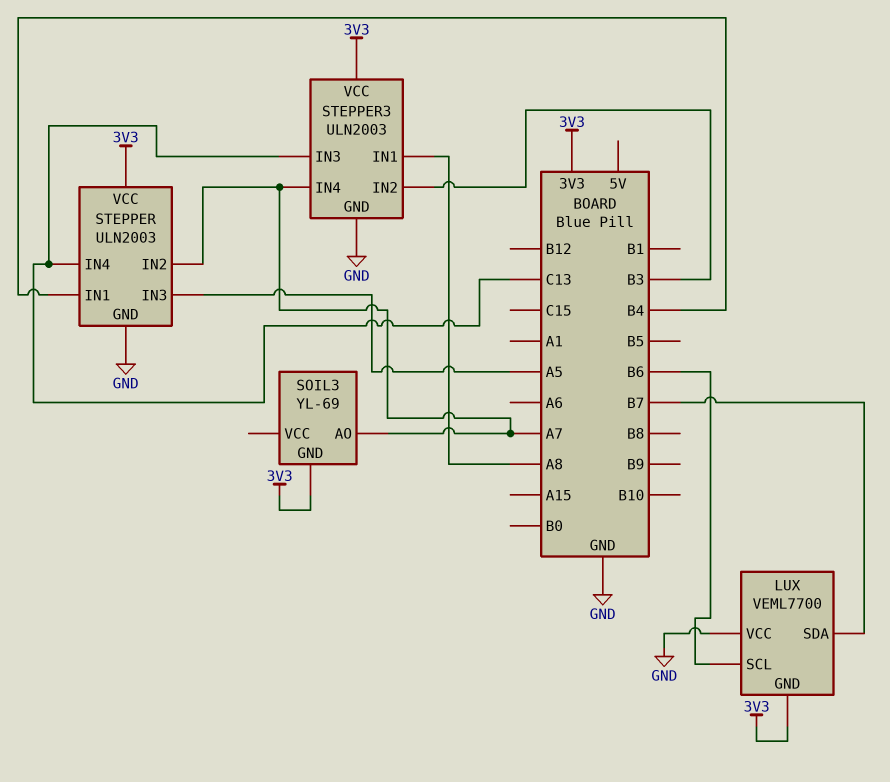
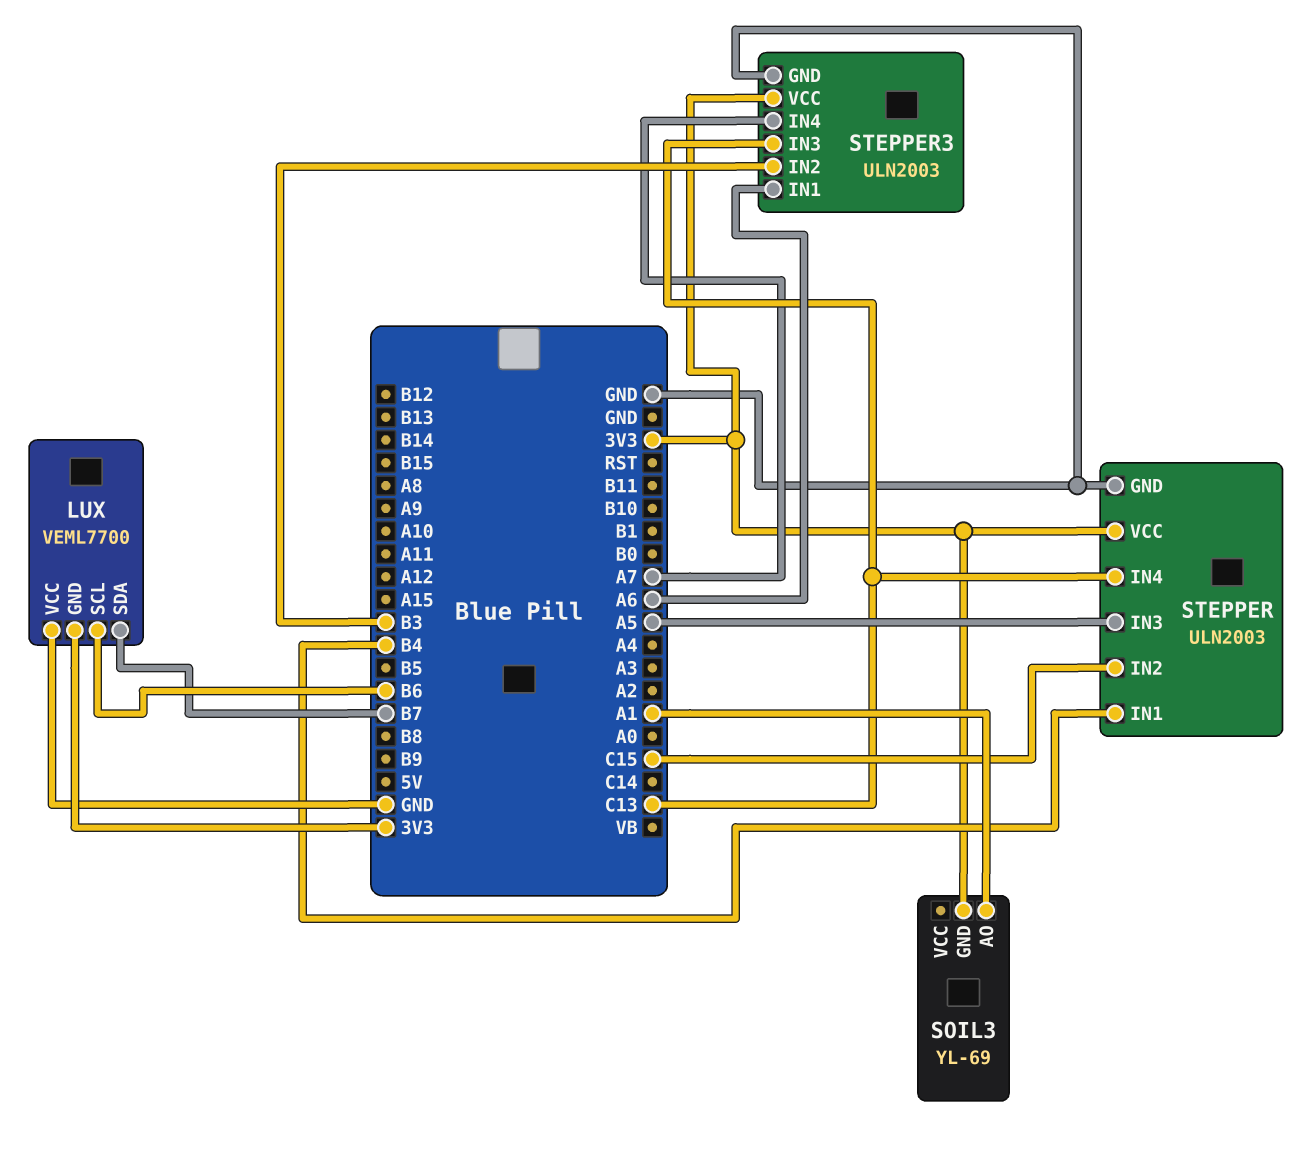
SOIL3 pin AO: A7 -> A1
STEPPER pin IN2: A7 -> C15
STEPPER3 pin IN1: A8 -> A6

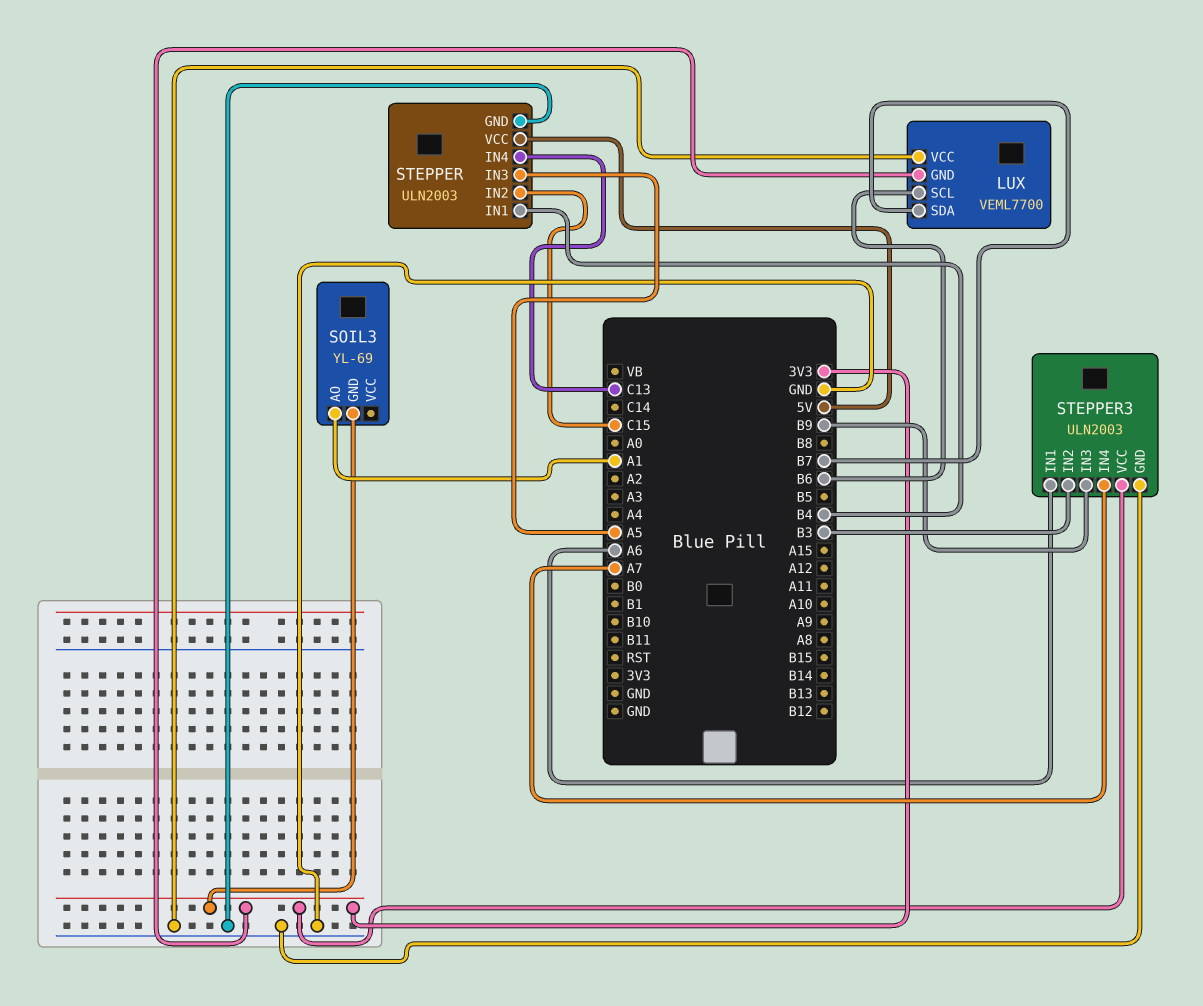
STEPPER pin VCC: 3V3 -> 5V
STEPPER3 pin IN3: C13 -> B9

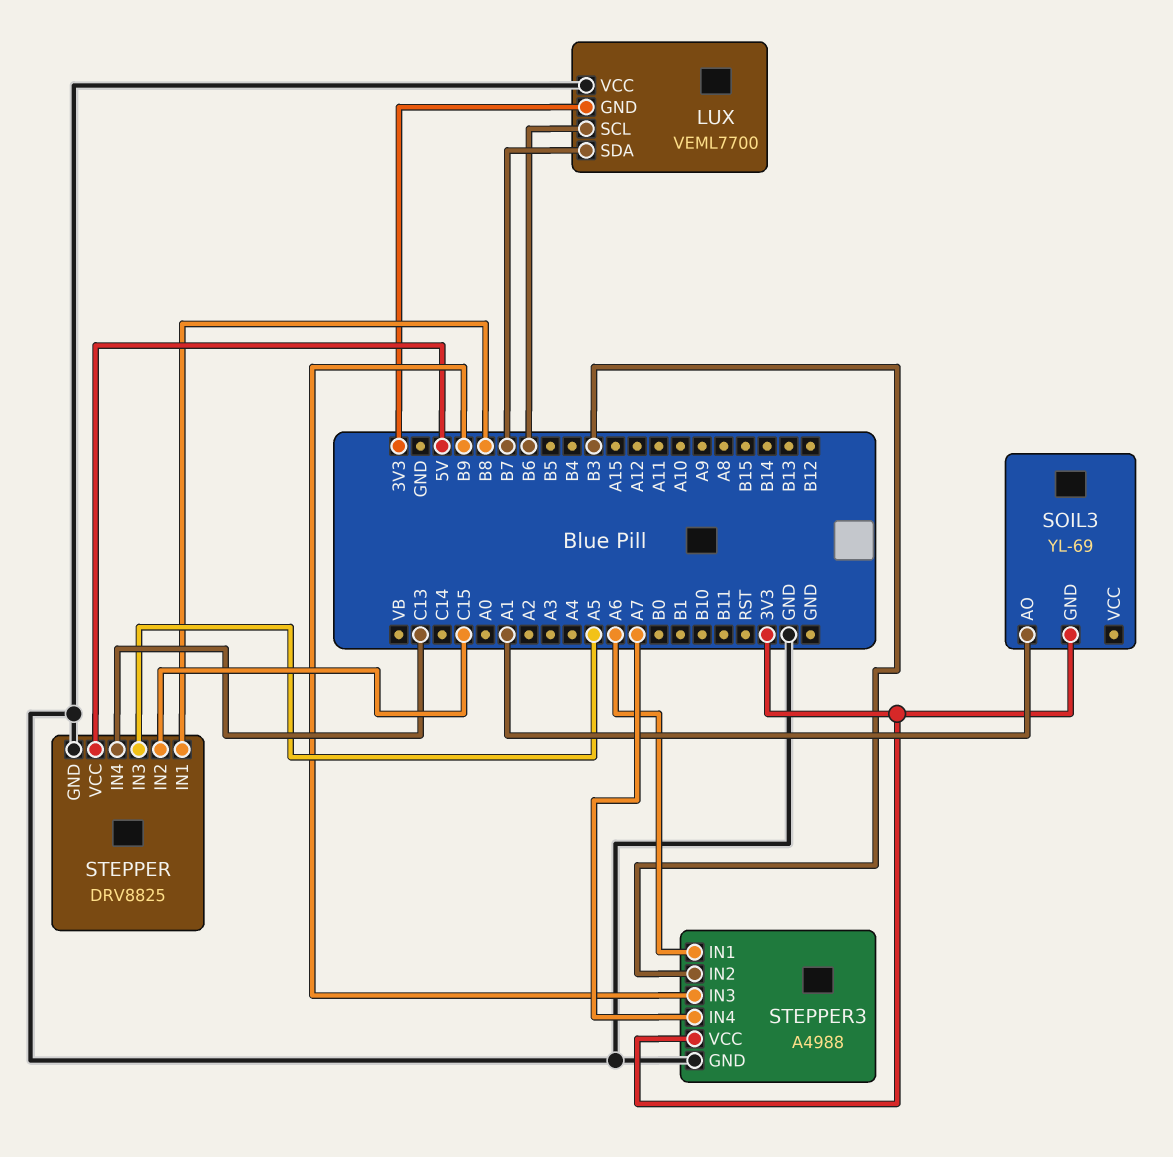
STEPPER: ULN2003 -> DRV8825
STEPPER pin IN1: B4 -> B8
STEPPER3: ULN2003 -> A4988

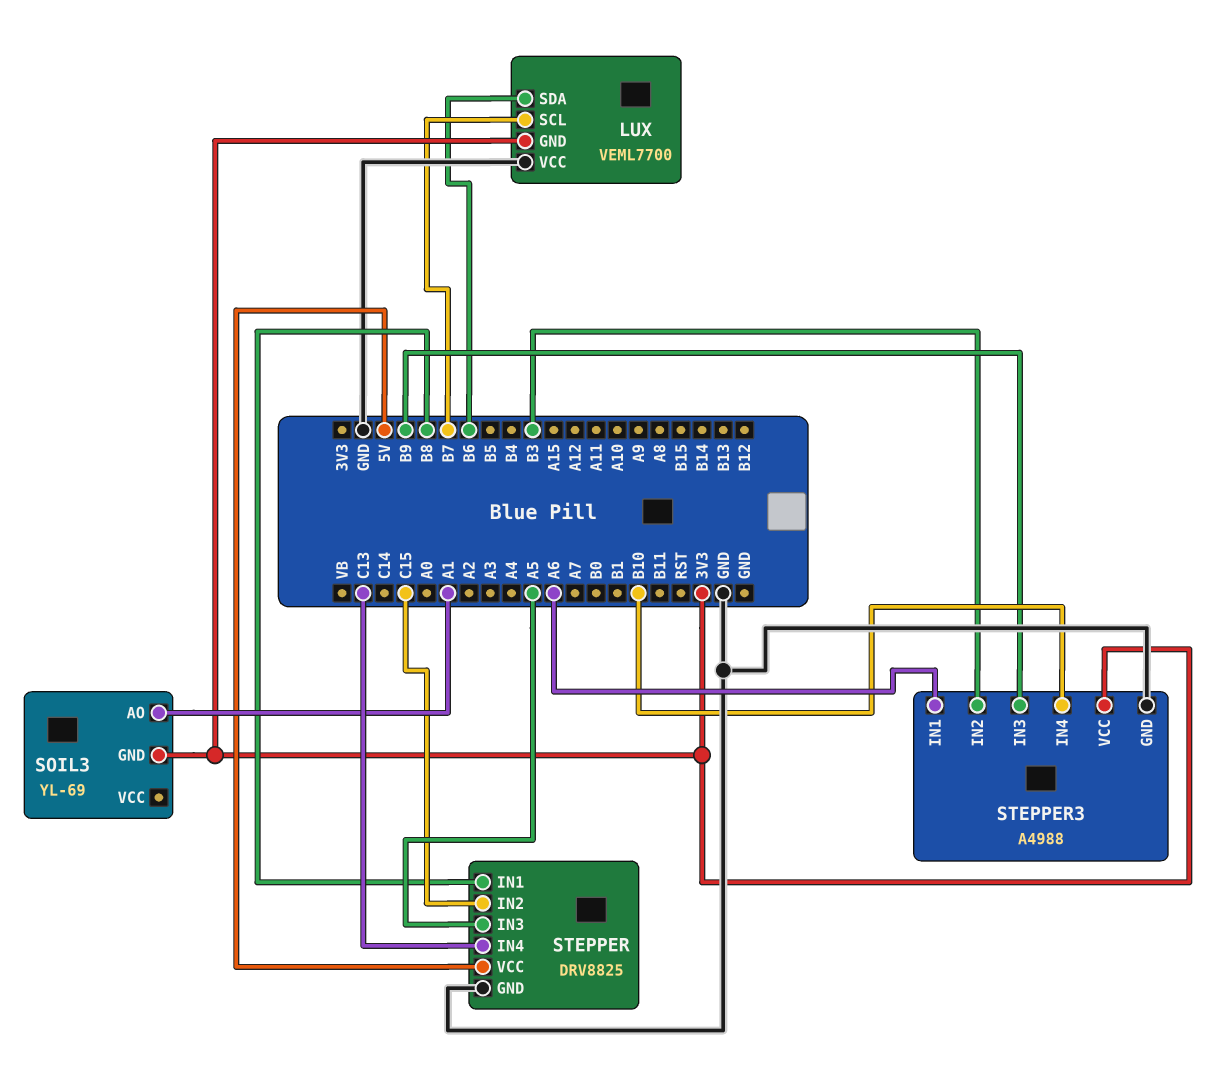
LUX pin SCL: B6 -> B7
LUX pin SDA: B7 -> B6
STEPPER3 pin IN4: A7 -> B10

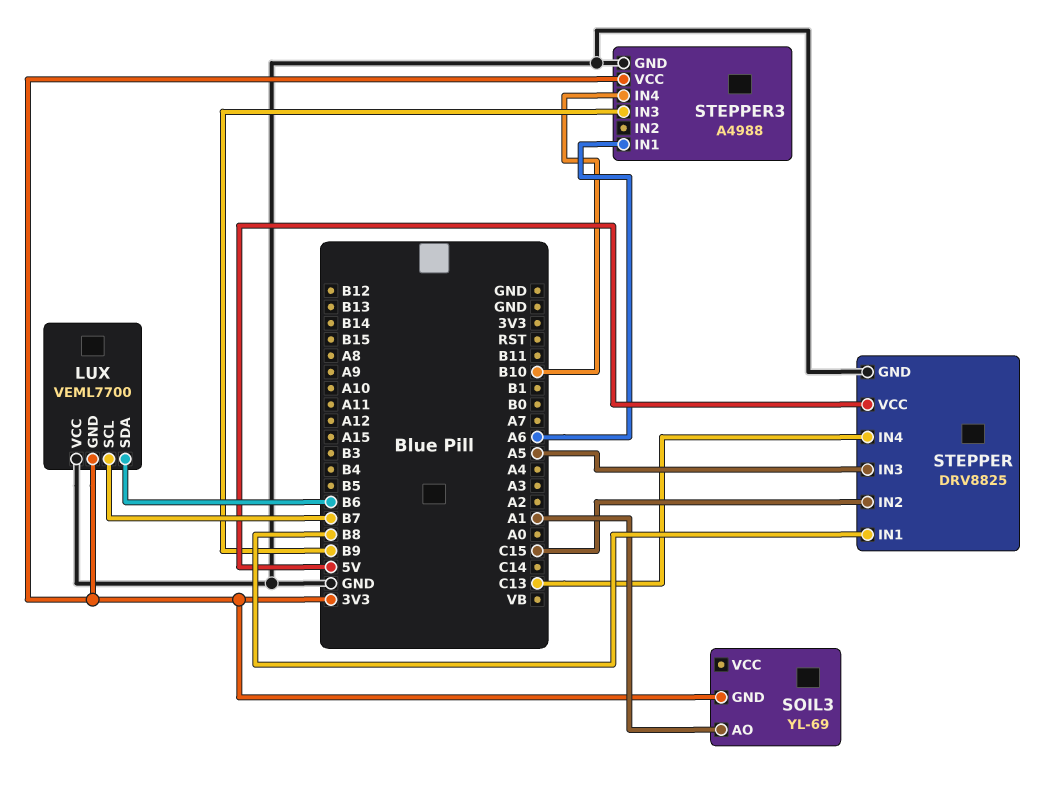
STEPPER3 pin IN2: B3 -> none

